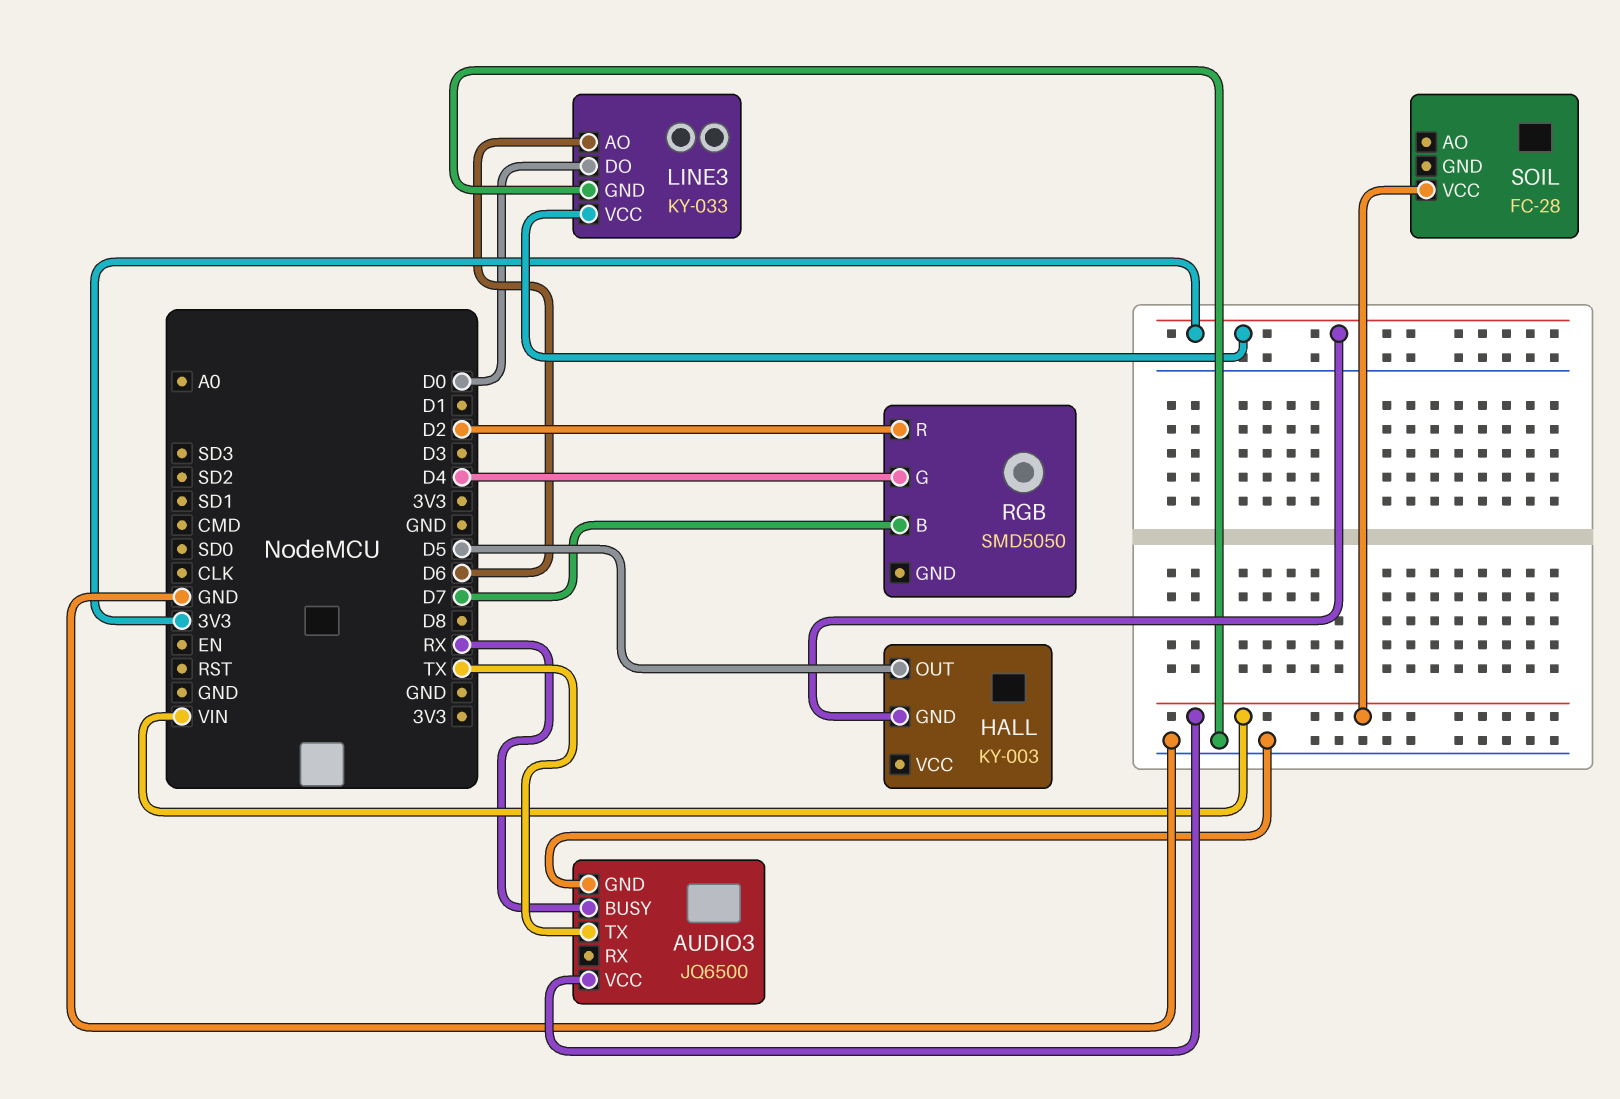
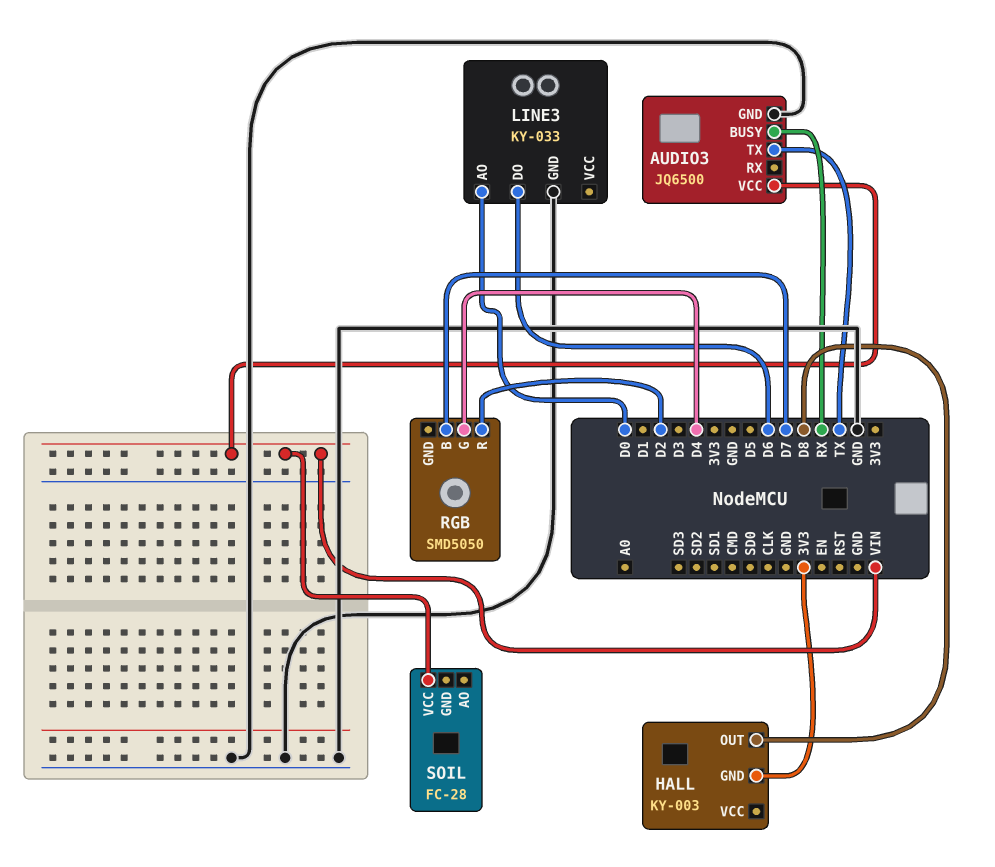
HALL pin OUT: D5 -> D8
LINE3 pin AO: D6 -> D0
LINE3 pin DO: D0 -> D6
LINE3 pin VCC: 3V3 -> none

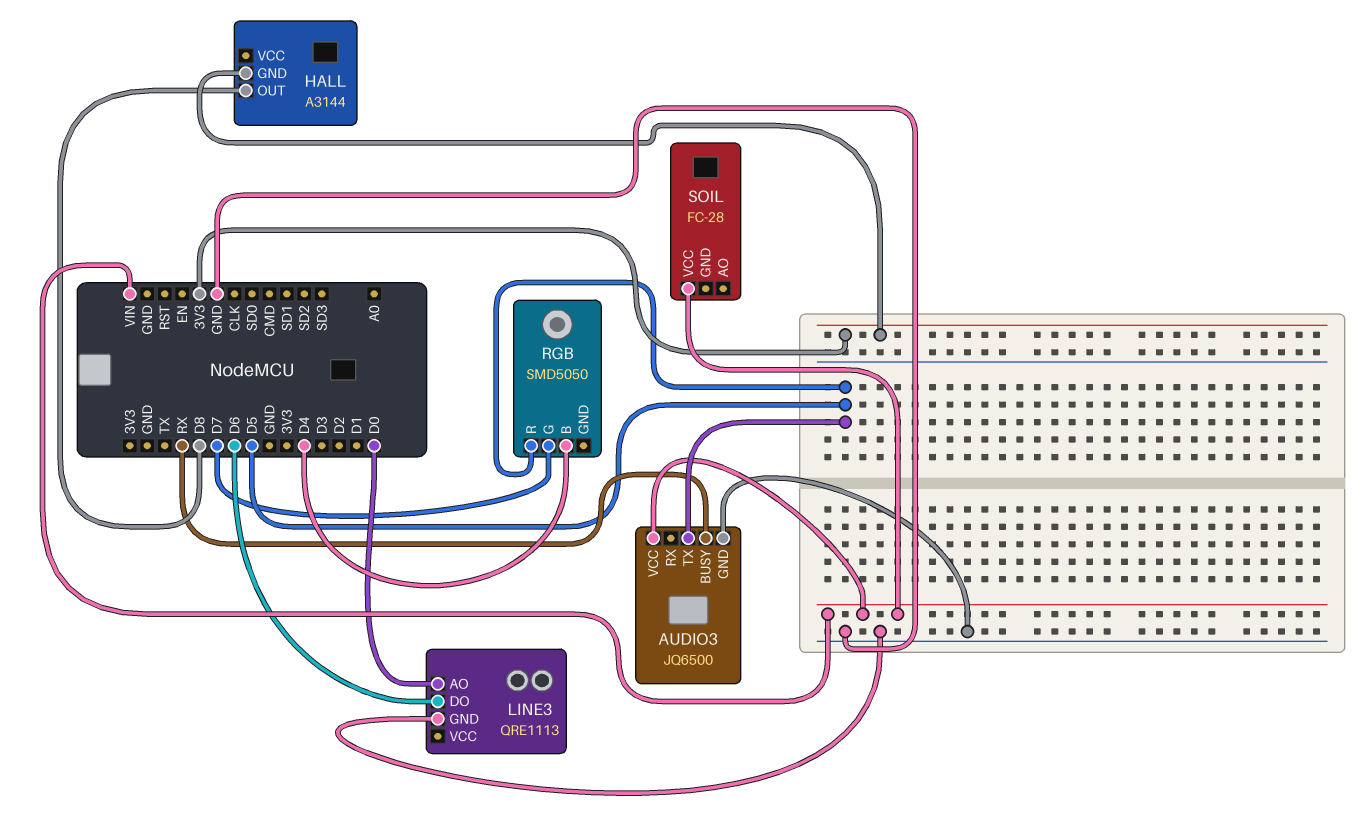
AUDIO3 pin TX: TX -> D5
HALL: KY-003 -> A3144
LINE3: KY-033 -> QRE1113
RGB pin B: D7 -> D4
RGB pin G: D4 -> D7
RGB pin R: D2 -> D5

